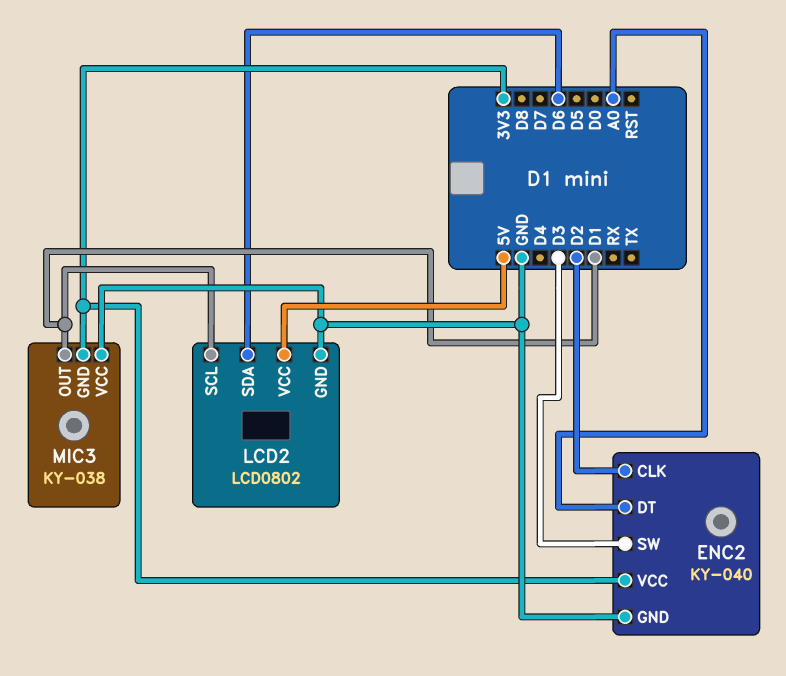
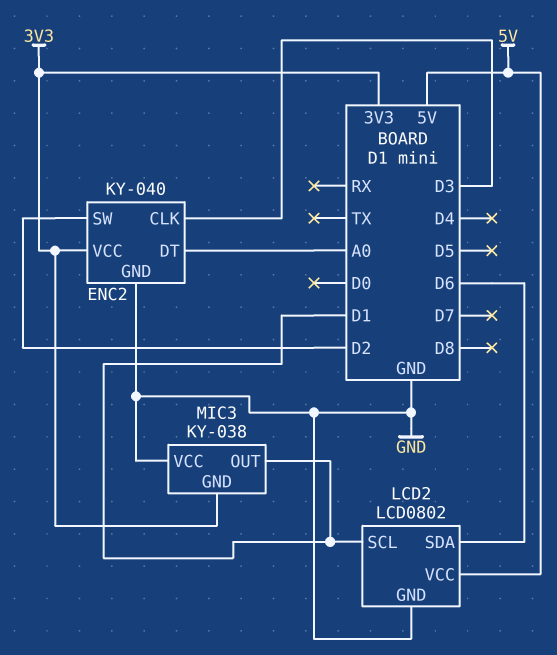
ENC2 pin CLK: D2 -> D3
ENC2 pin SW: D3 -> D2

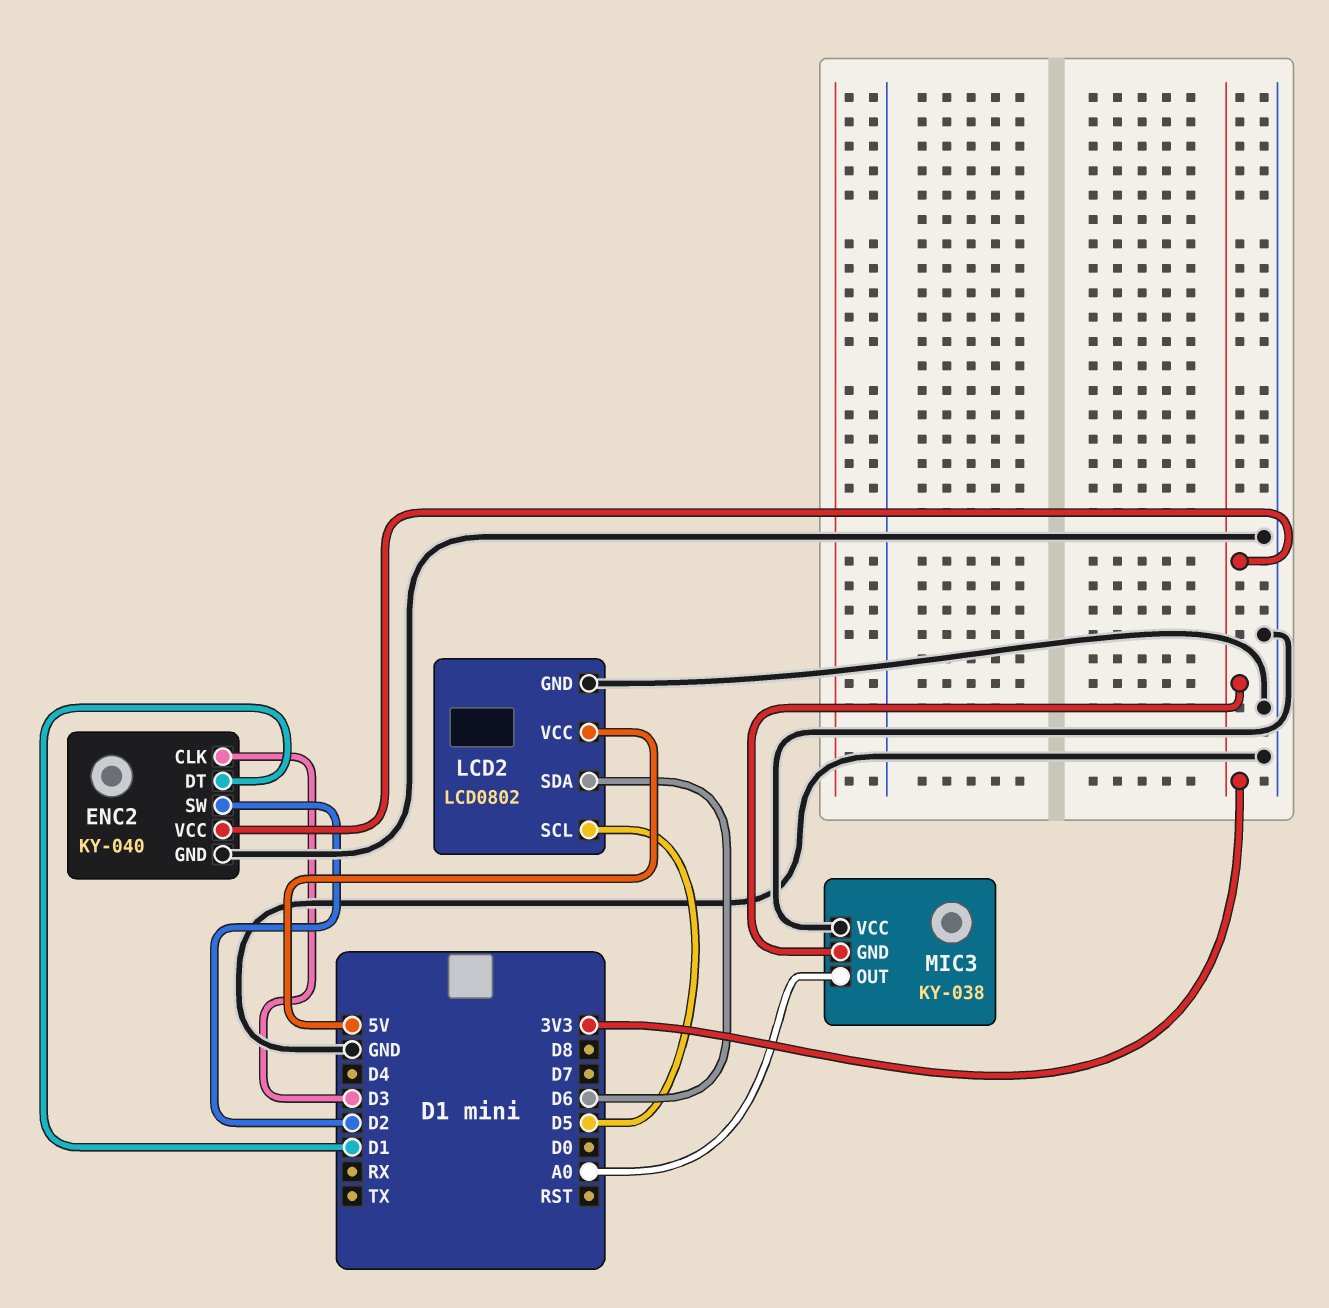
ENC2 pin DT: A0 -> D1
LCD2 pin SCL: D1 -> D5
MIC3 pin OUT: D1 -> A0

